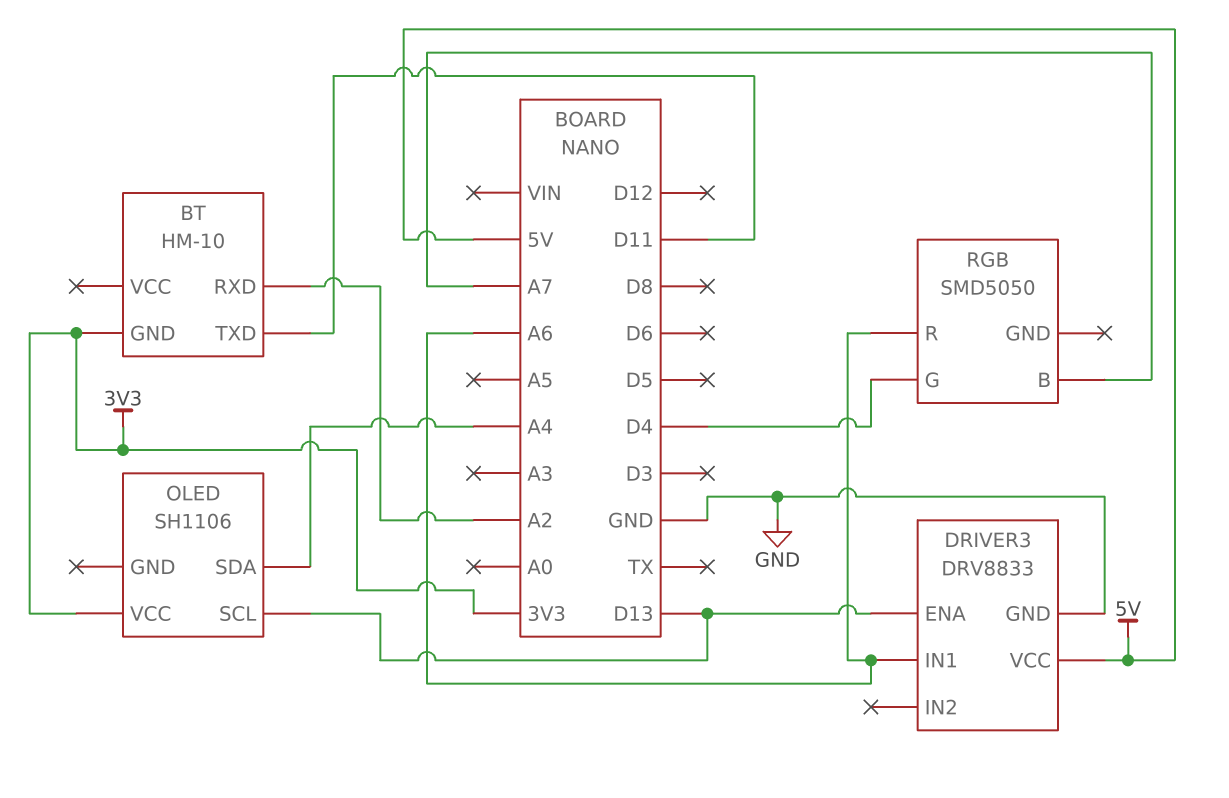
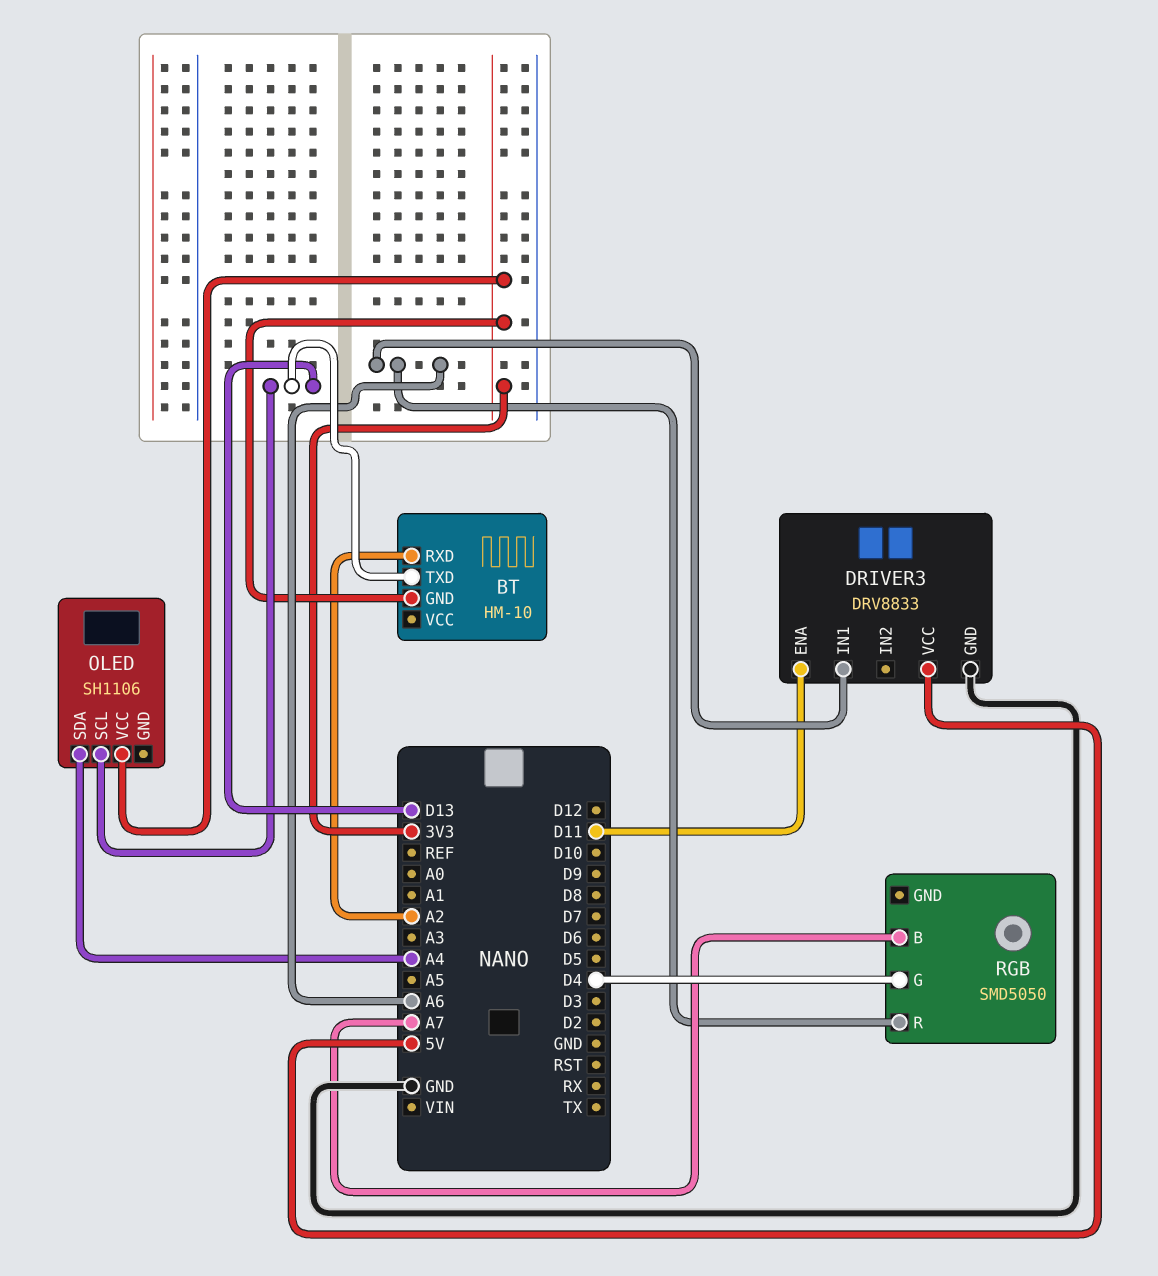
BT pin TXD: D11 -> D13
DRIVER3 pin ENA: D13 -> D11

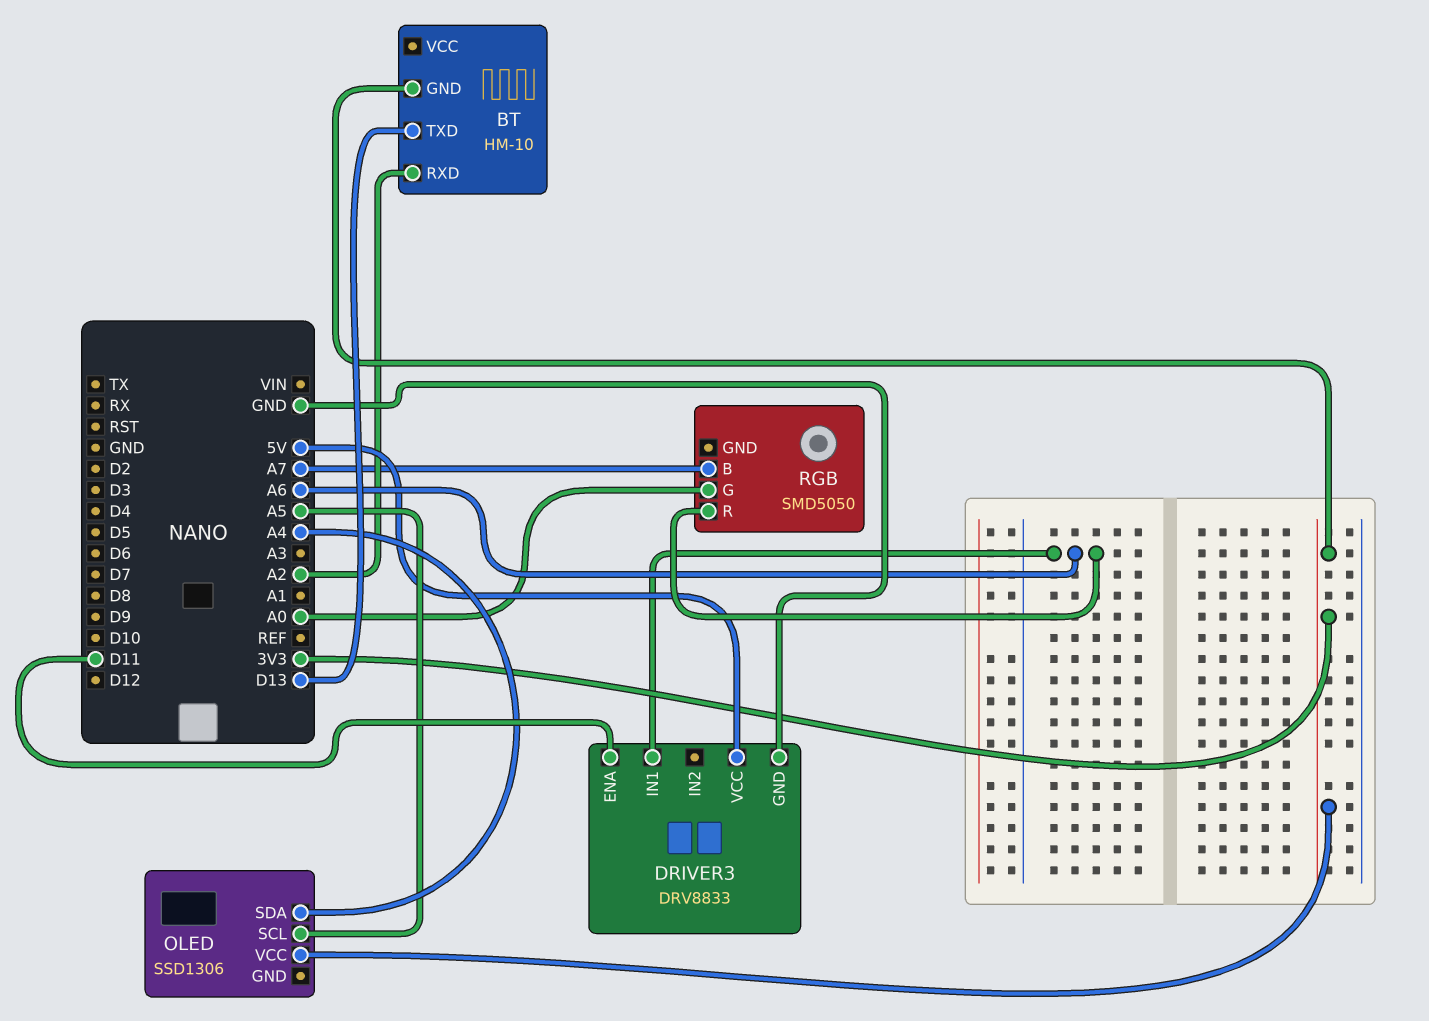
OLED: SH1106 -> SSD1306
OLED pin SCL: D13 -> A5
RGB pin G: D4 -> A0

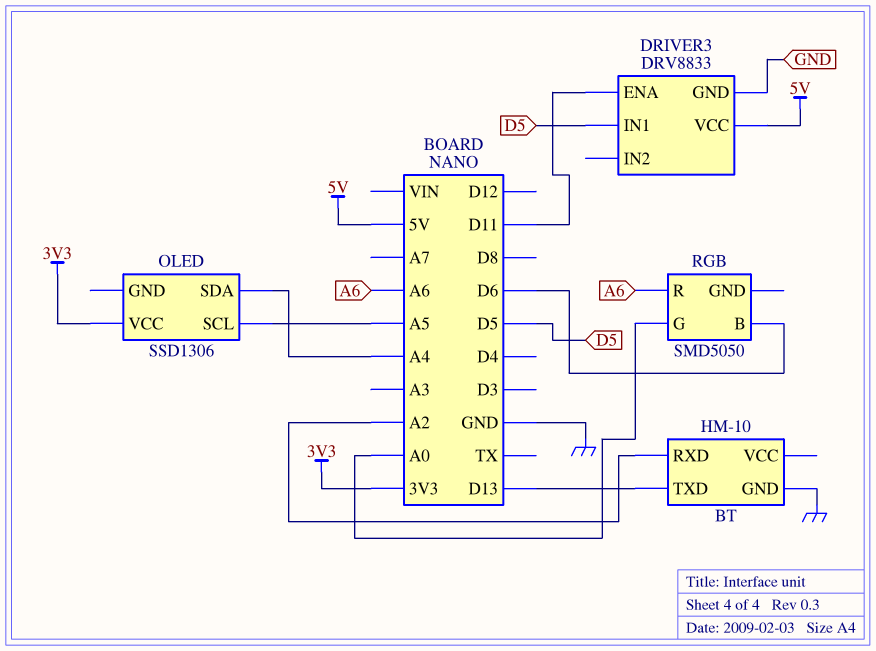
BT pin GND: 3V3 -> GND
DRIVER3 pin IN1: A6 -> D5
RGB pin B: A7 -> D6

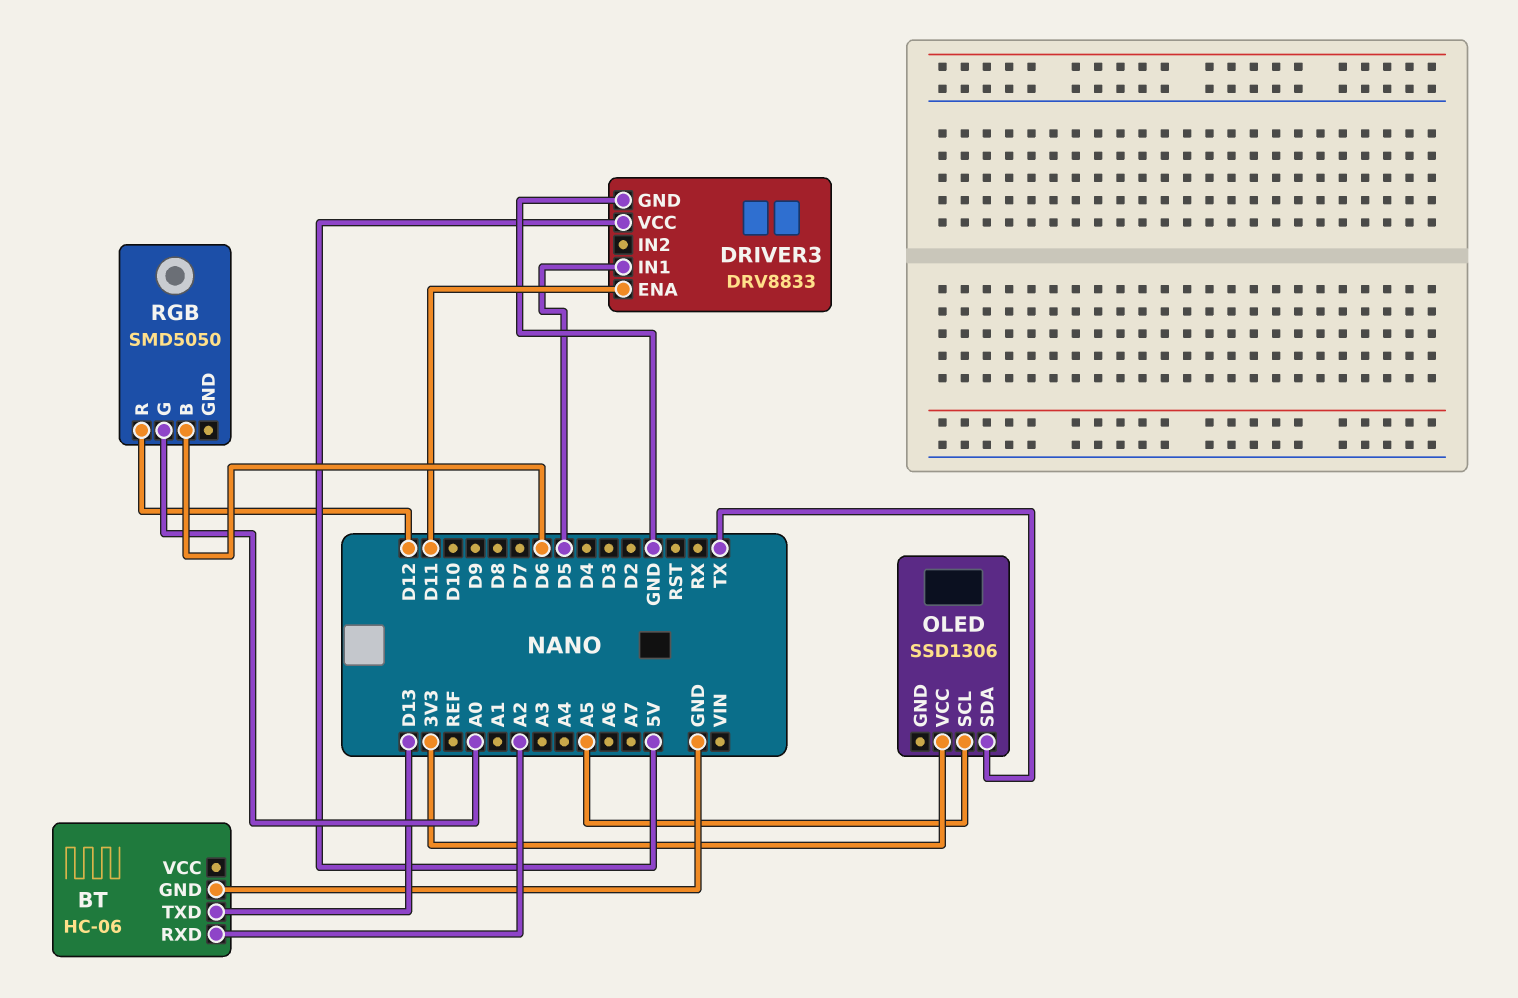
BT: HM-10 -> HC-06
OLED pin SDA: A4 -> TX
RGB pin R: A6 -> D12

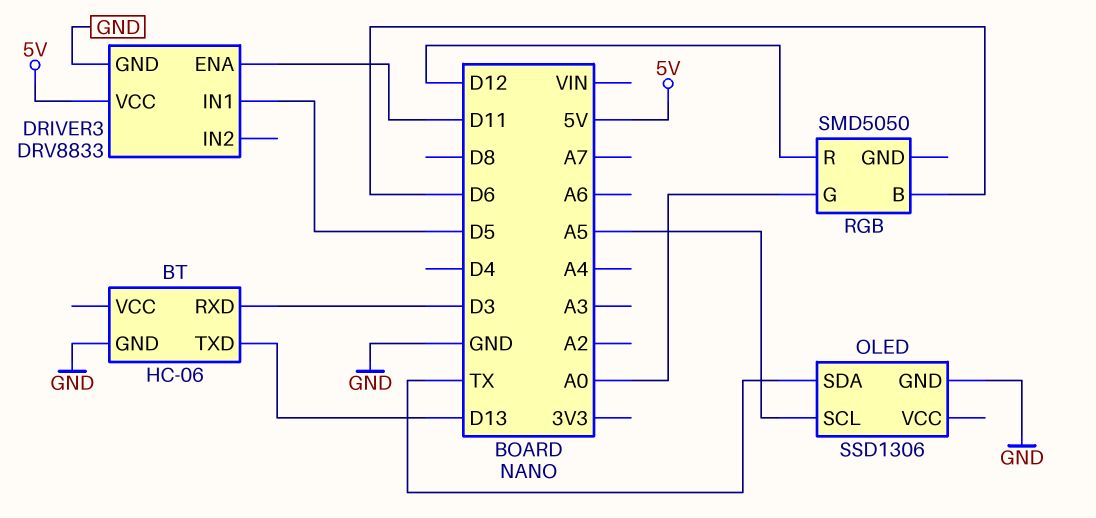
BT pin RXD: A2 -> D3
OLED pin GND: none -> GND
OLED pin VCC: 3V3 -> none

